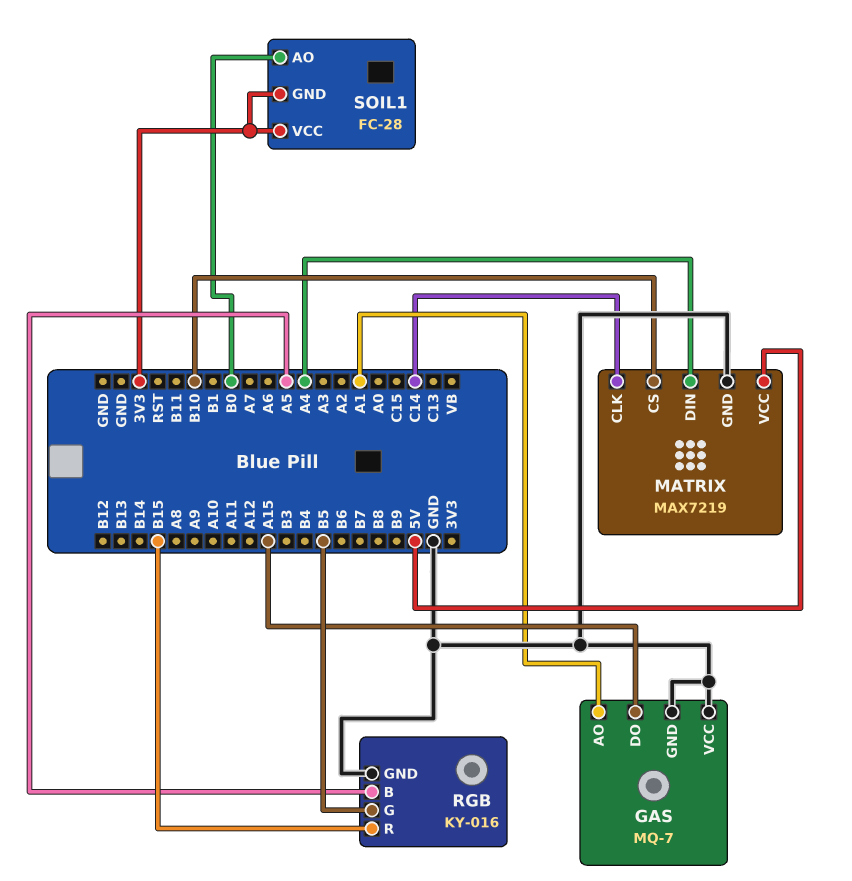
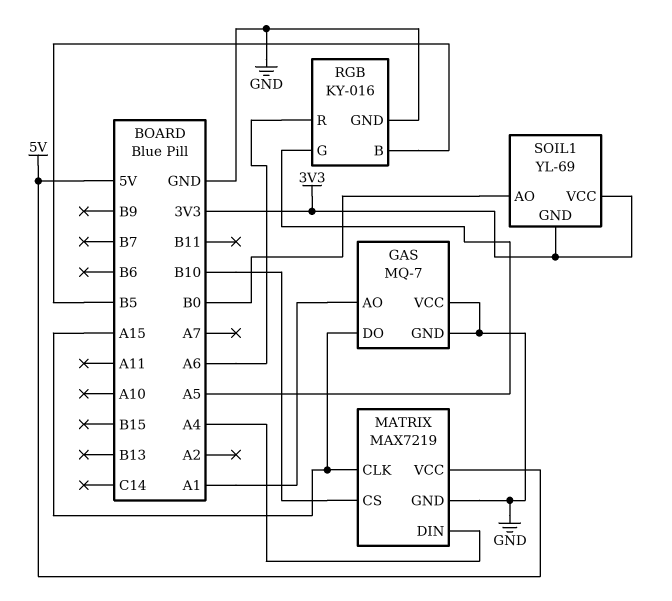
MATRIX pin CLK: C14 -> A15
RGB pin B: A5 -> B5
RGB pin G: B5 -> A5
RGB pin R: B15 -> A6
SOIL1: FC-28 -> YL-69

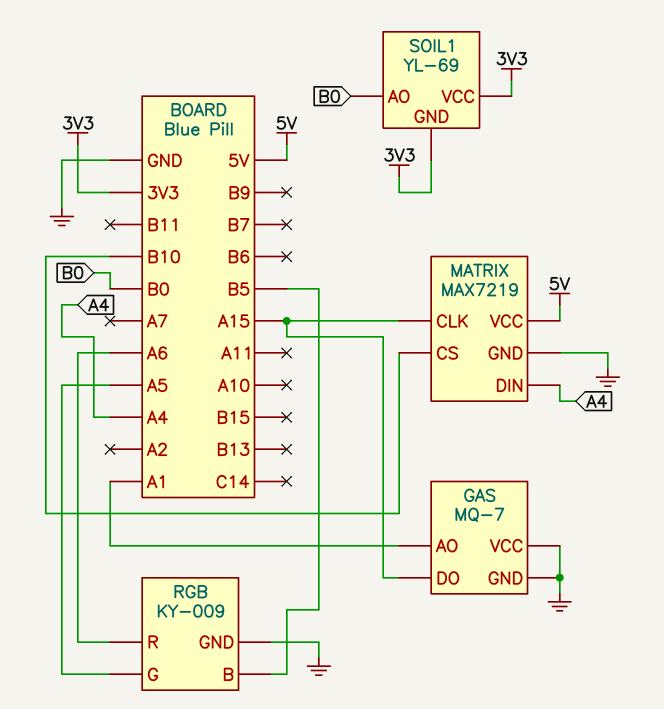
RGB: KY-016 -> KY-009

